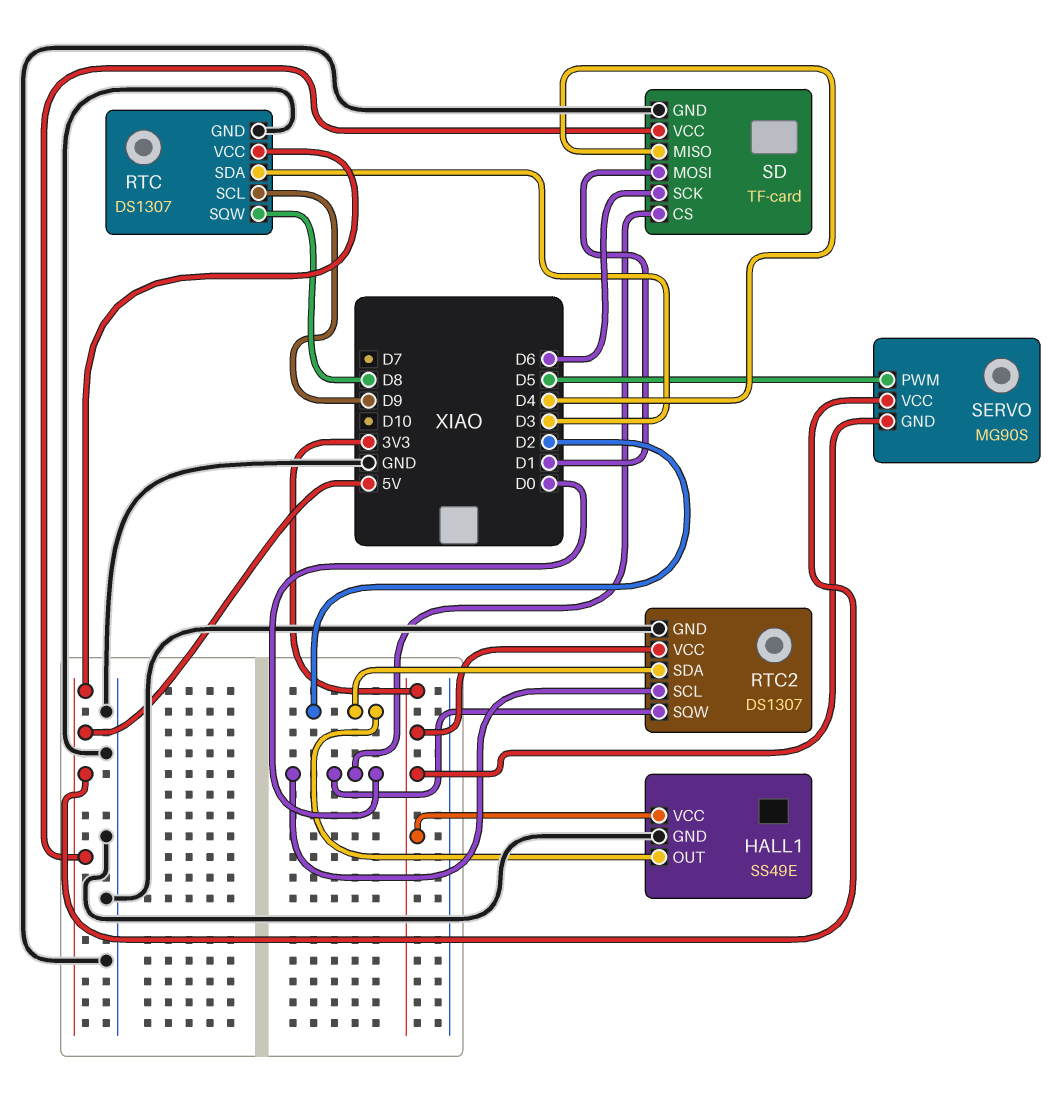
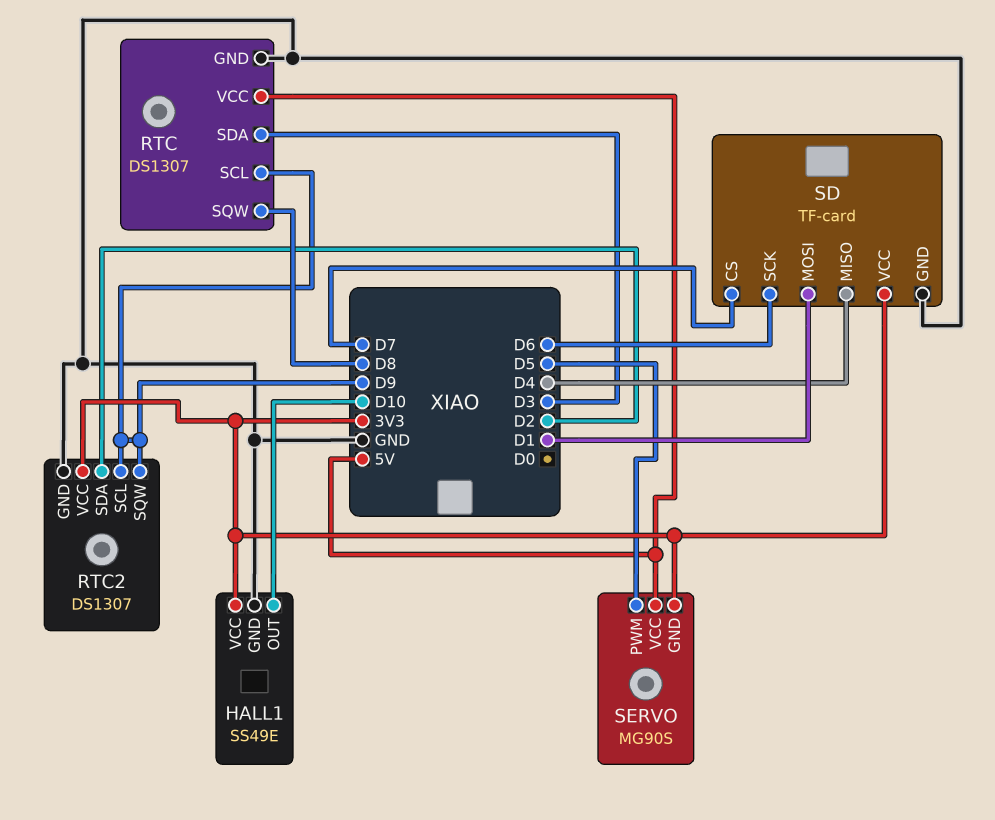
HALL1 pin OUT: D2 -> D10
RTC2 pin SCL: D0 -> D9
RTC2 pin SQW: D0 -> D9
SD pin CS: D0 -> D7
SD pin VCC: 5V -> 3V3

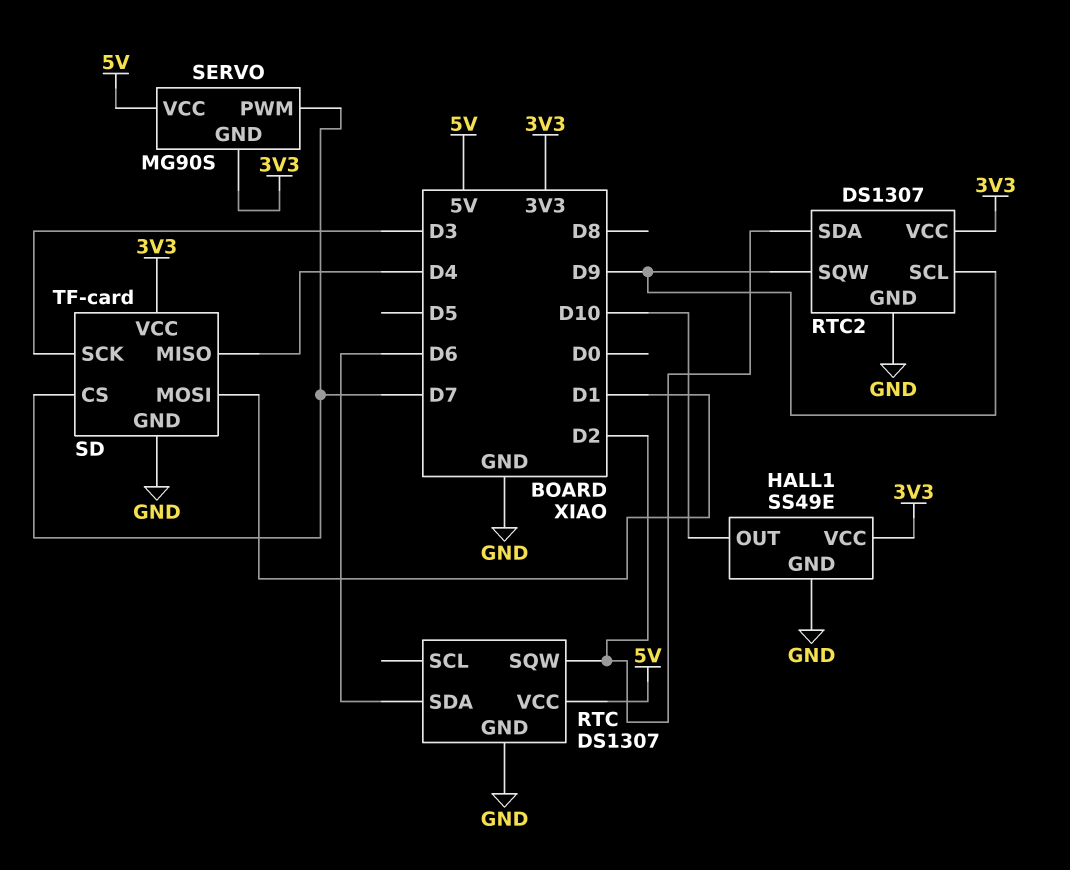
RTC pin SCL: D9 -> none
RTC pin SDA: D3 -> D6
RTC pin SQW: D8 -> D2
SD pin SCK: D6 -> D3
SERVO pin PWM: D5 -> D7

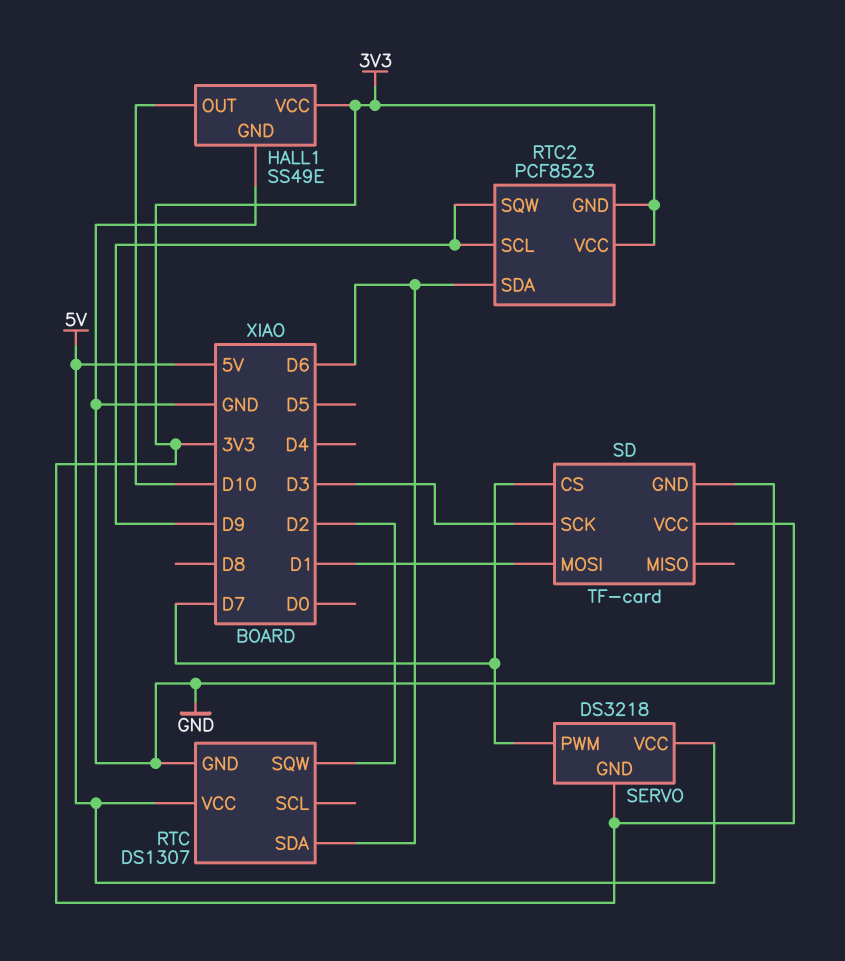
RTC2: DS1307 -> PCF8523
RTC2 pin GND: GND -> 3V3
RTC2 pin SDA: D2 -> D6
SD pin MISO: D4 -> none
SERVO: MG90S -> DS3218

